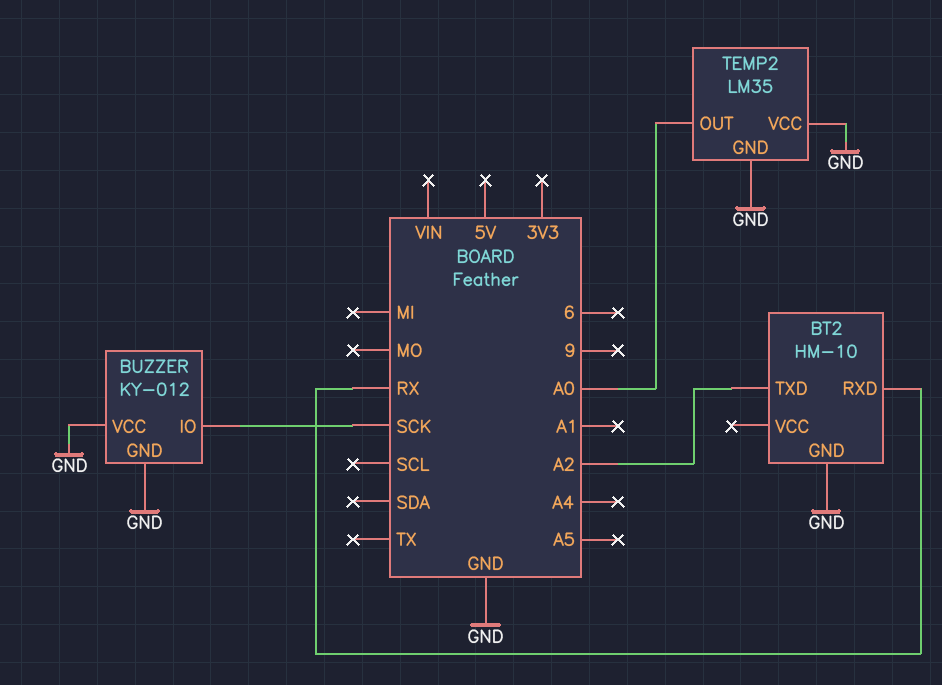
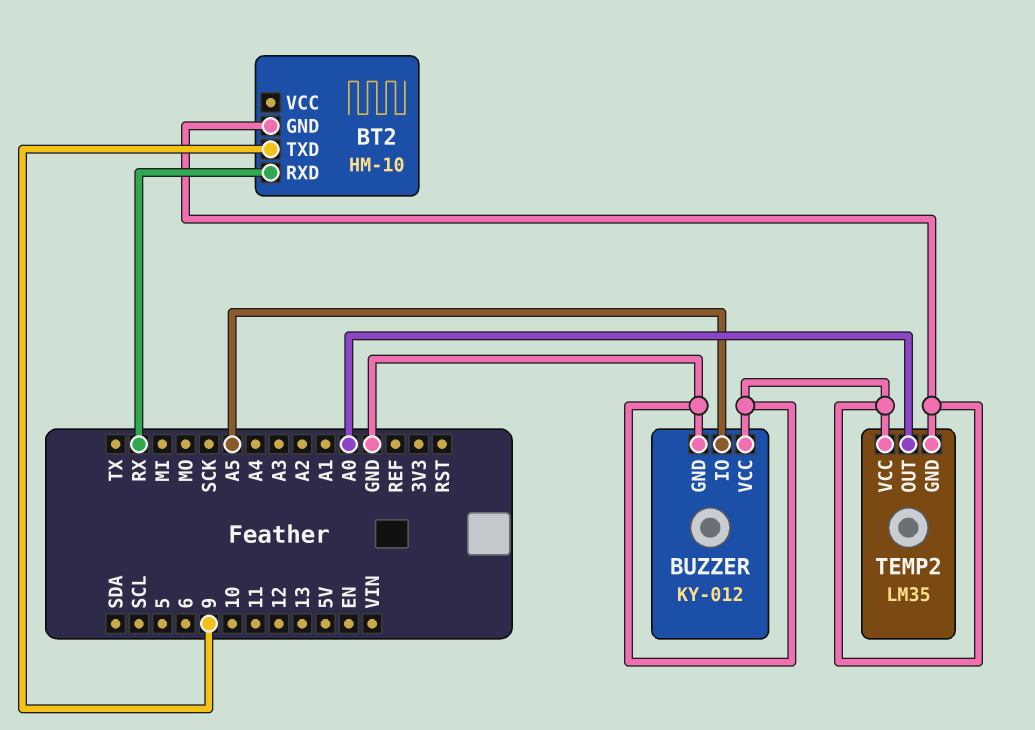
BT2 pin TXD: A2 -> 9
BUZZER pin IO: SCK -> A5

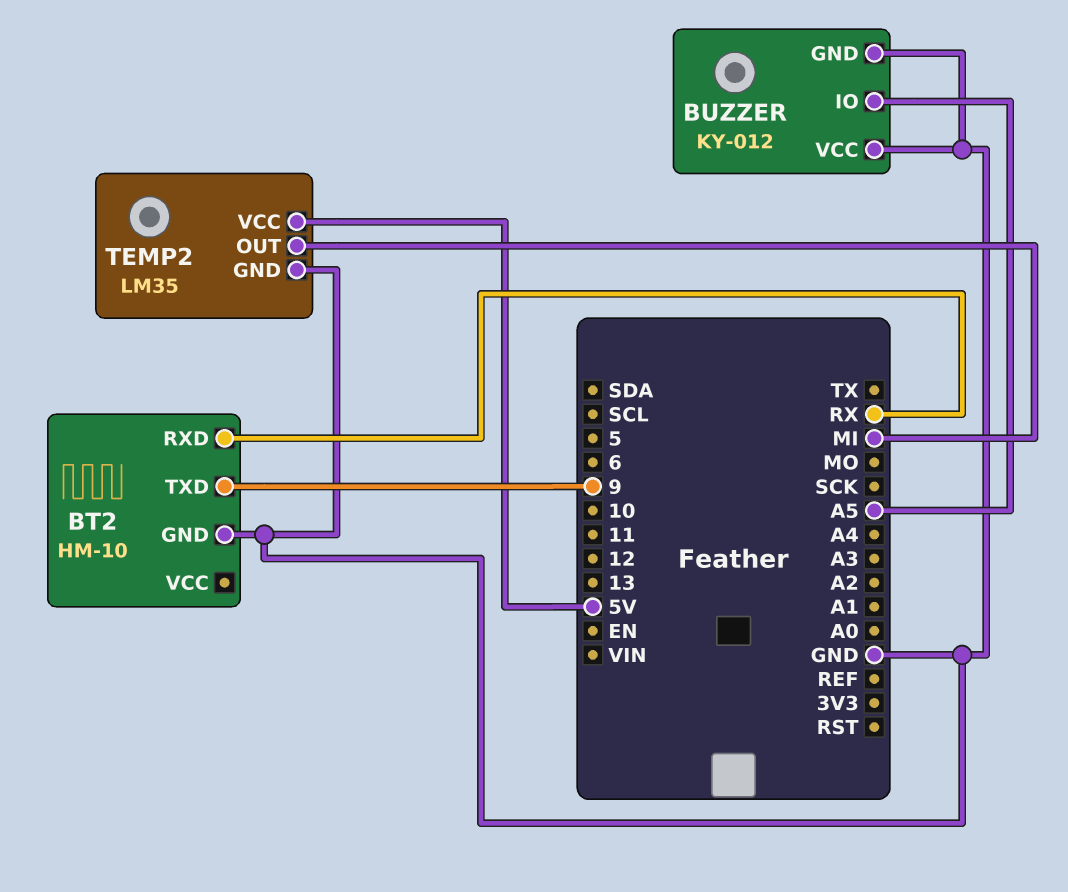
TEMP2 pin OUT: A0 -> MI
TEMP2 pin VCC: GND -> 5V

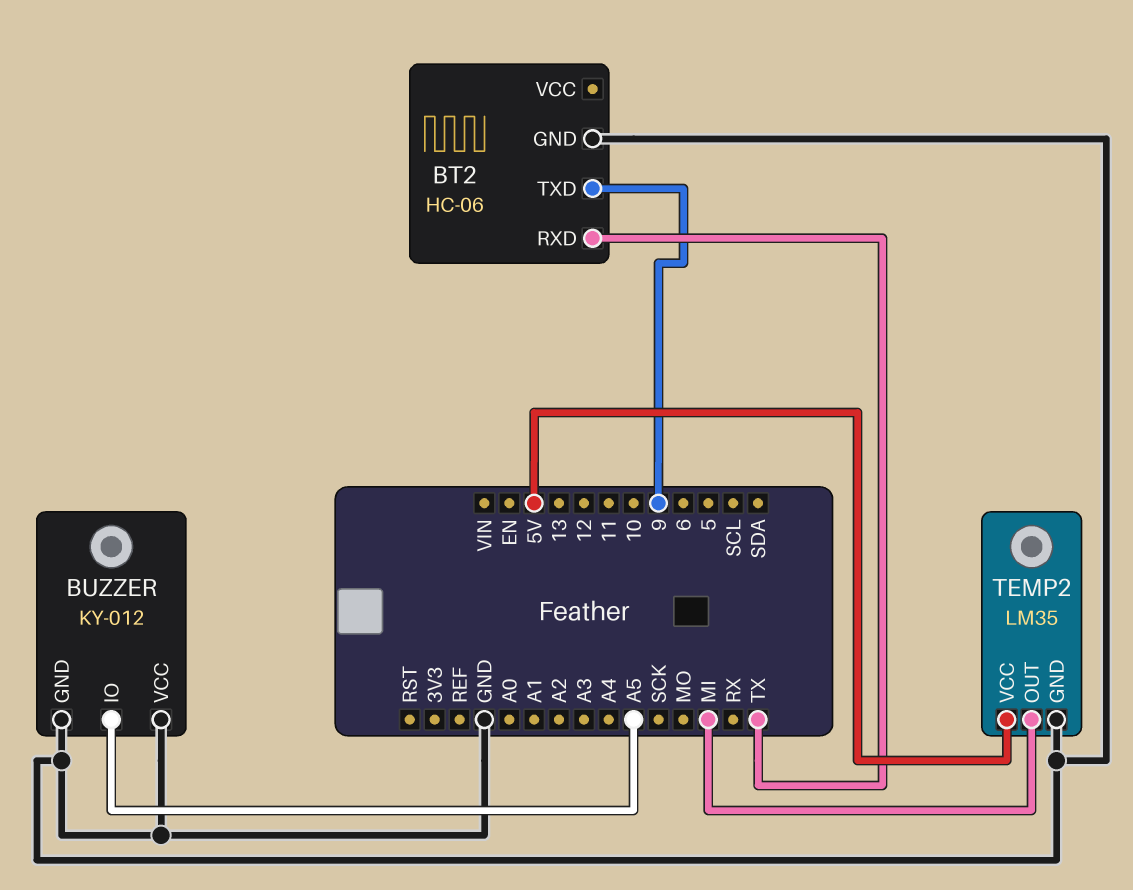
BT2: HM-10 -> HC-06
BT2 pin RXD: RX -> TX

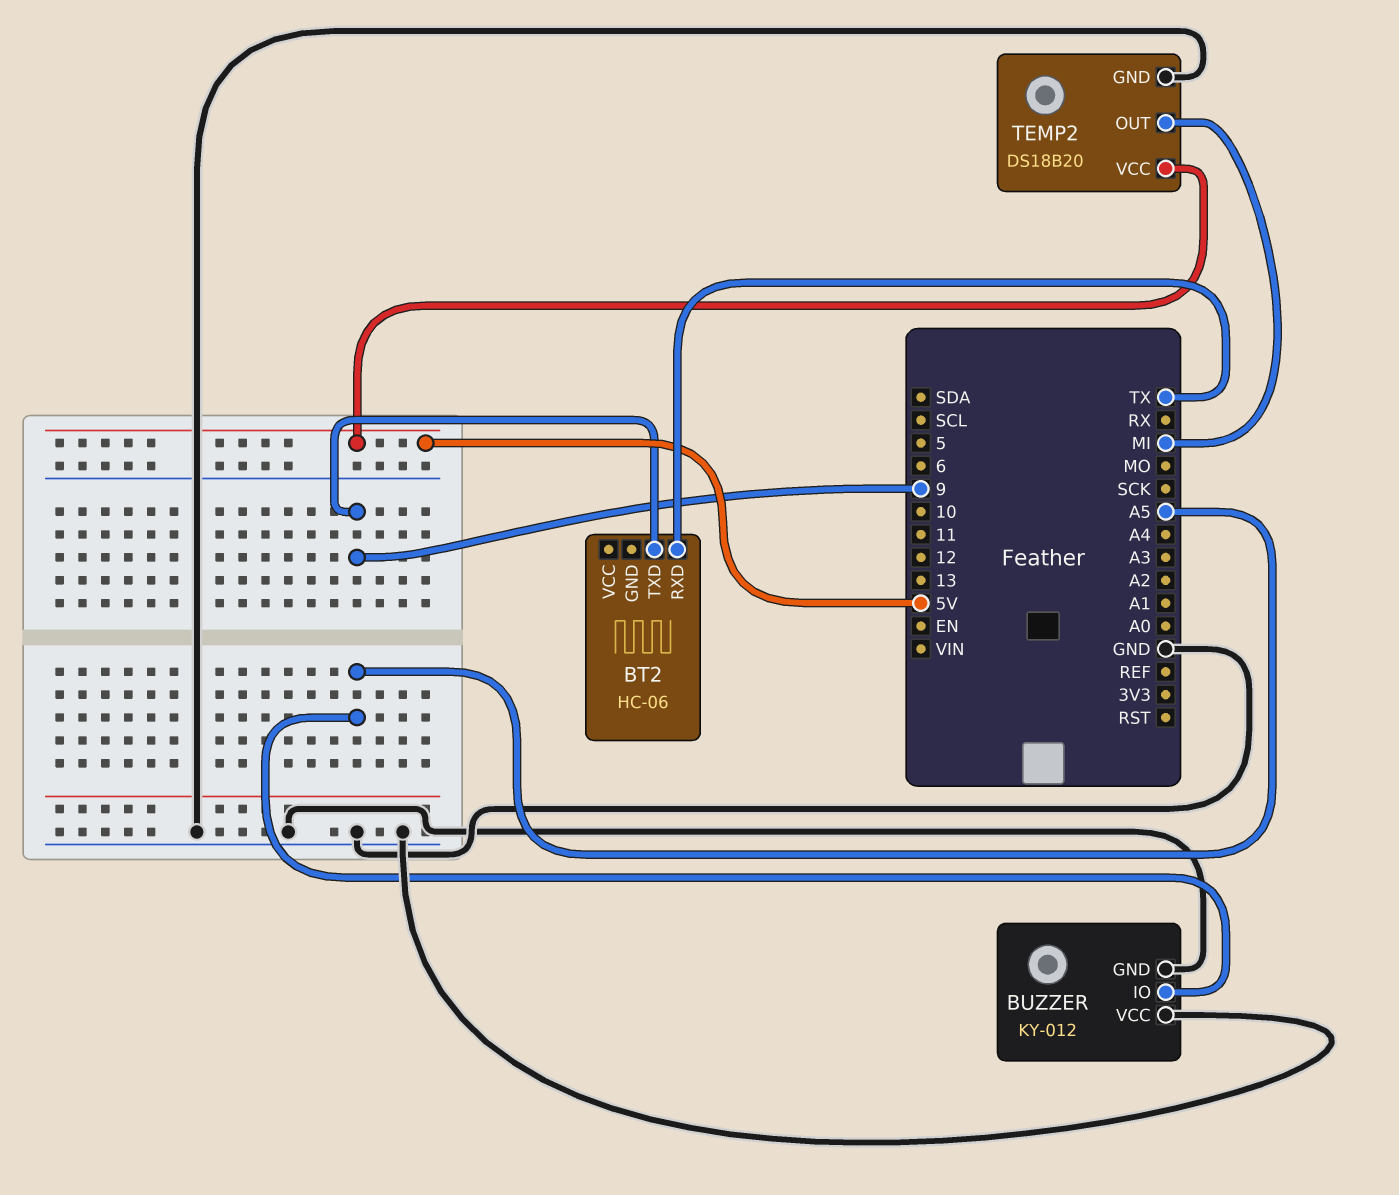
BT2 pin GND: GND -> none
TEMP2: LM35 -> DS18B20

